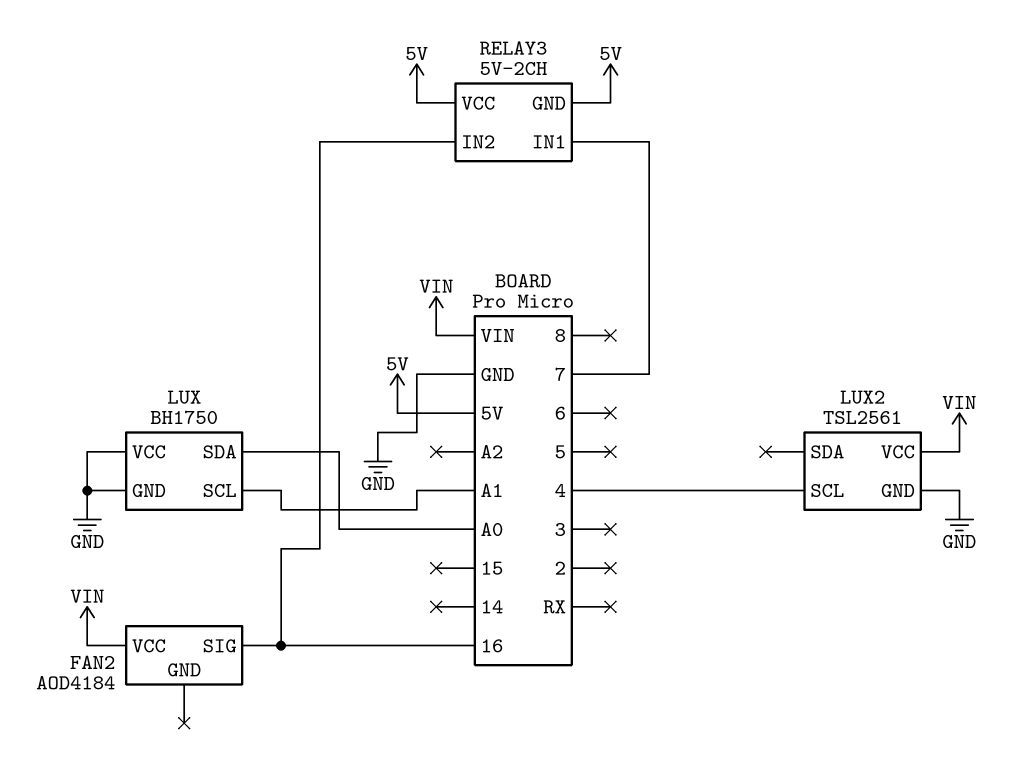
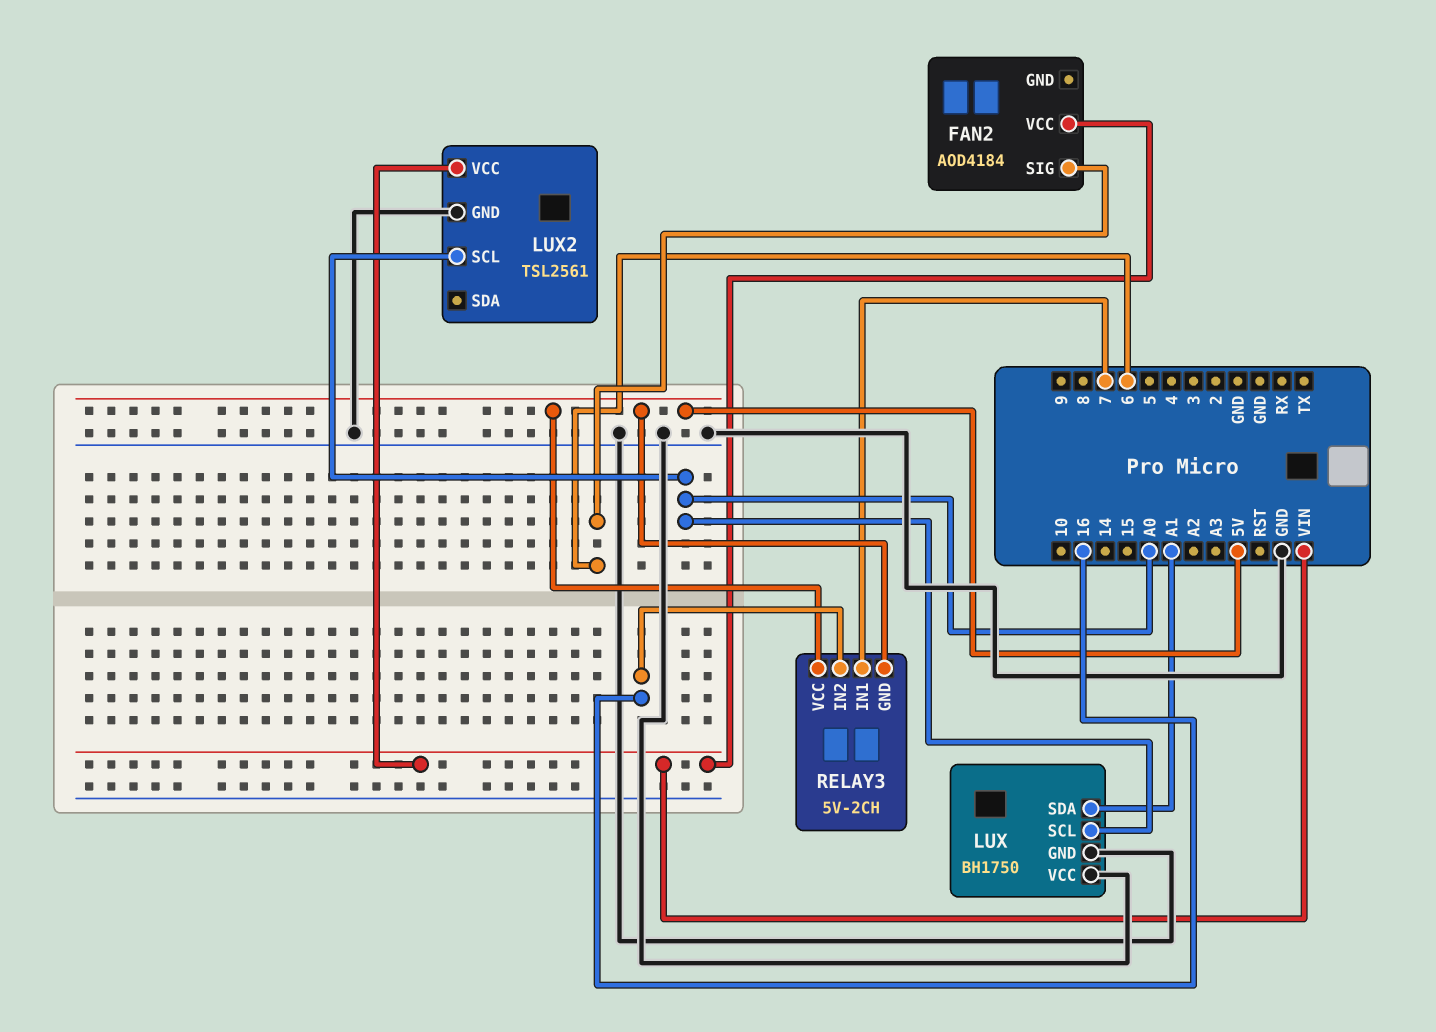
FAN2 pin SIG: 16 -> 6
LUX pin SCL: A1 -> A0
LUX pin SDA: A0 -> A1
LUX2 pin SCL: 4 -> A0

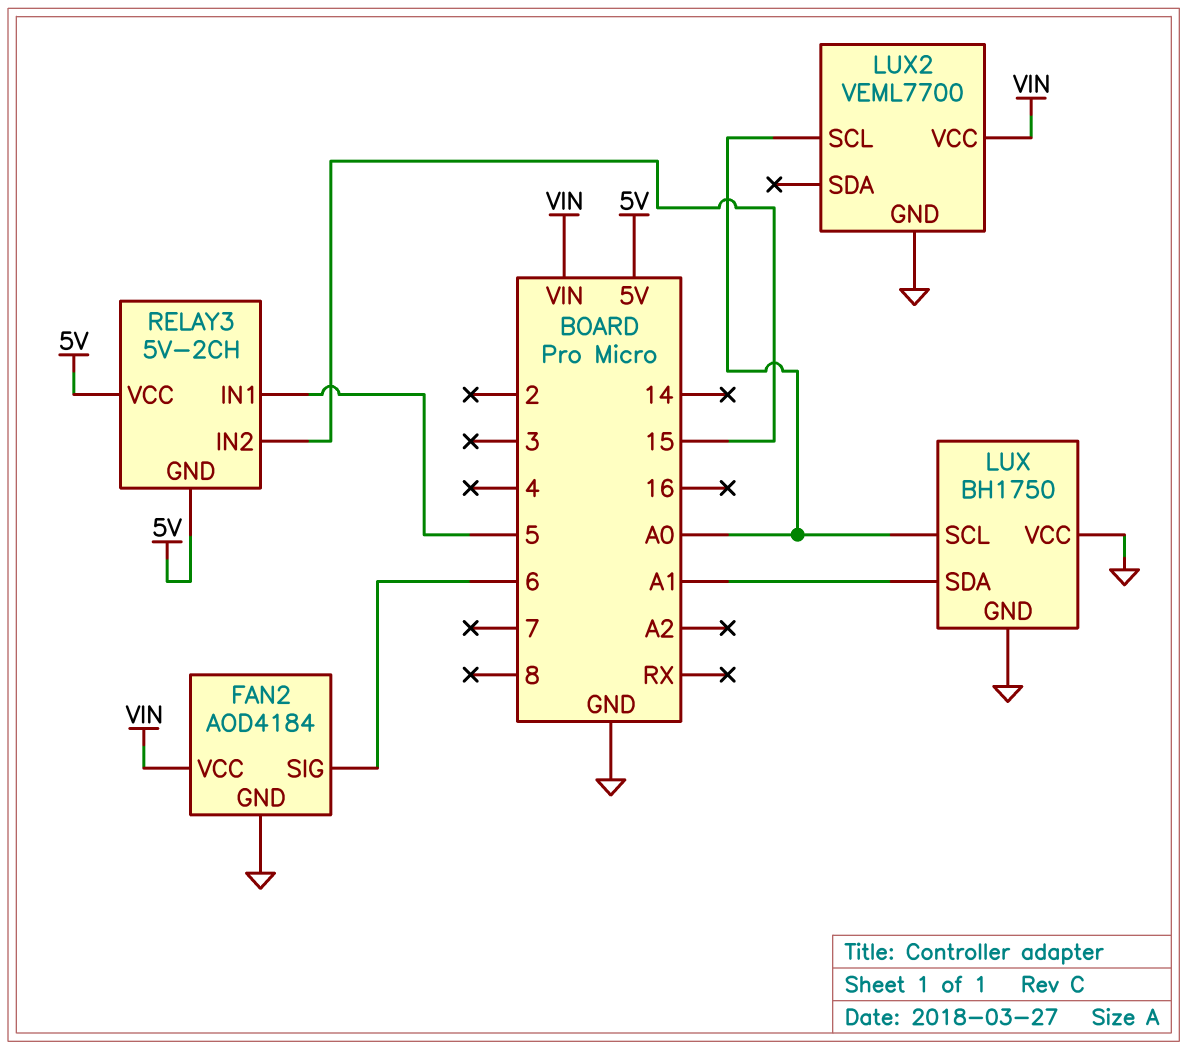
FAN2 pin GND: none -> GND
LUX2: TSL2561 -> VEML7700
RELAY3 pin IN1: 7 -> 5
RELAY3 pin IN2: 16 -> 15

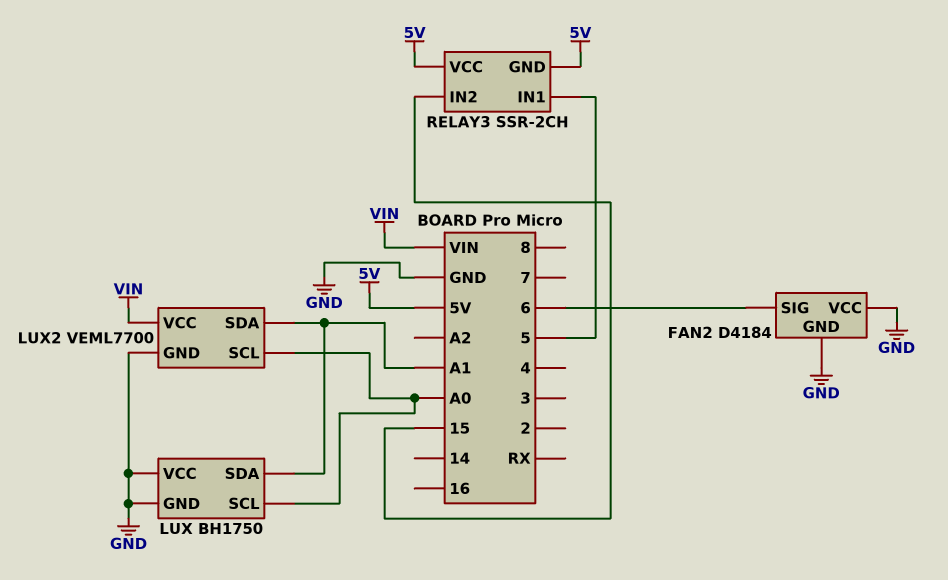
FAN2: AOD4184 -> D4184
FAN2 pin VCC: VIN -> GND
LUX2 pin SDA: none -> A1
RELAY3: 5V-2CH -> SSR-2CH

